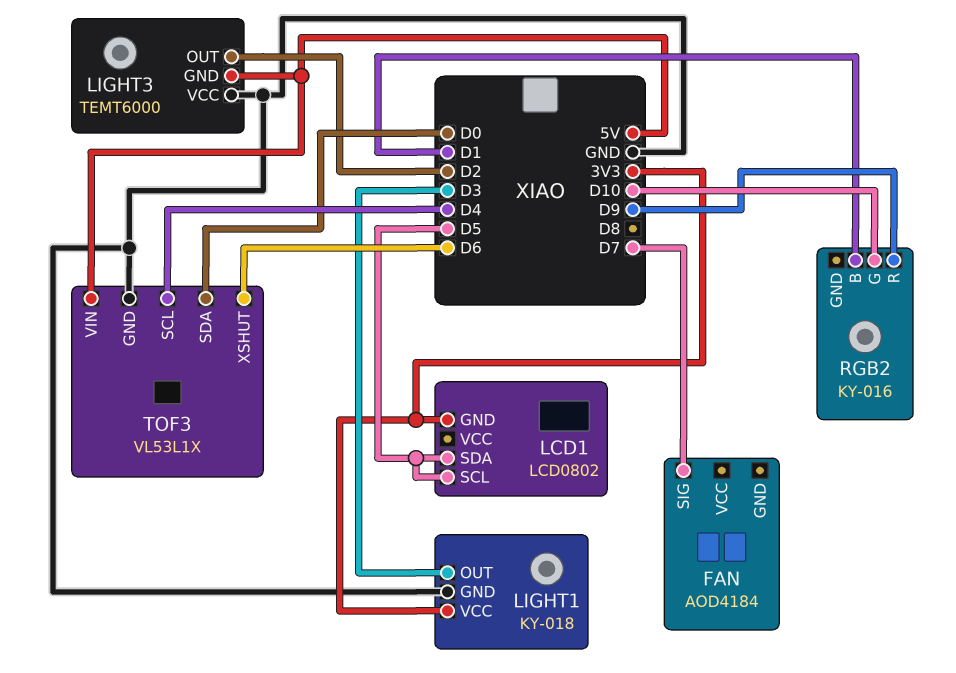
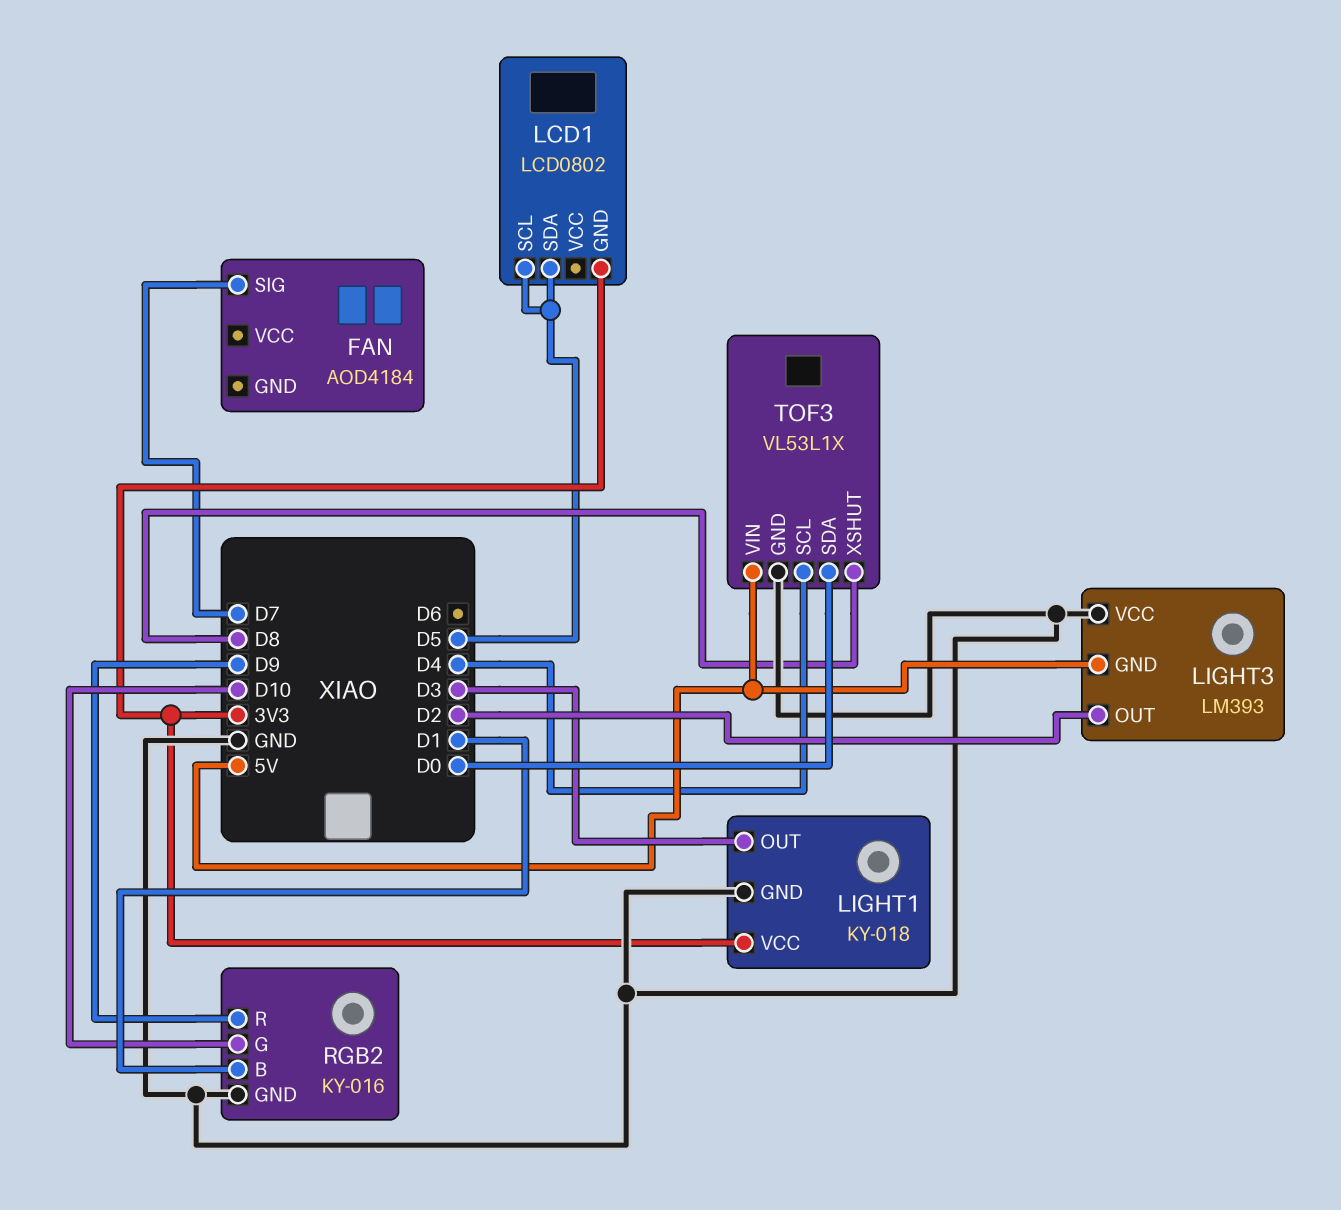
LIGHT3: TEMT6000 -> LM393
RGB2 pin GND: none -> GND
TOF3 pin XSHUT: D6 -> D8

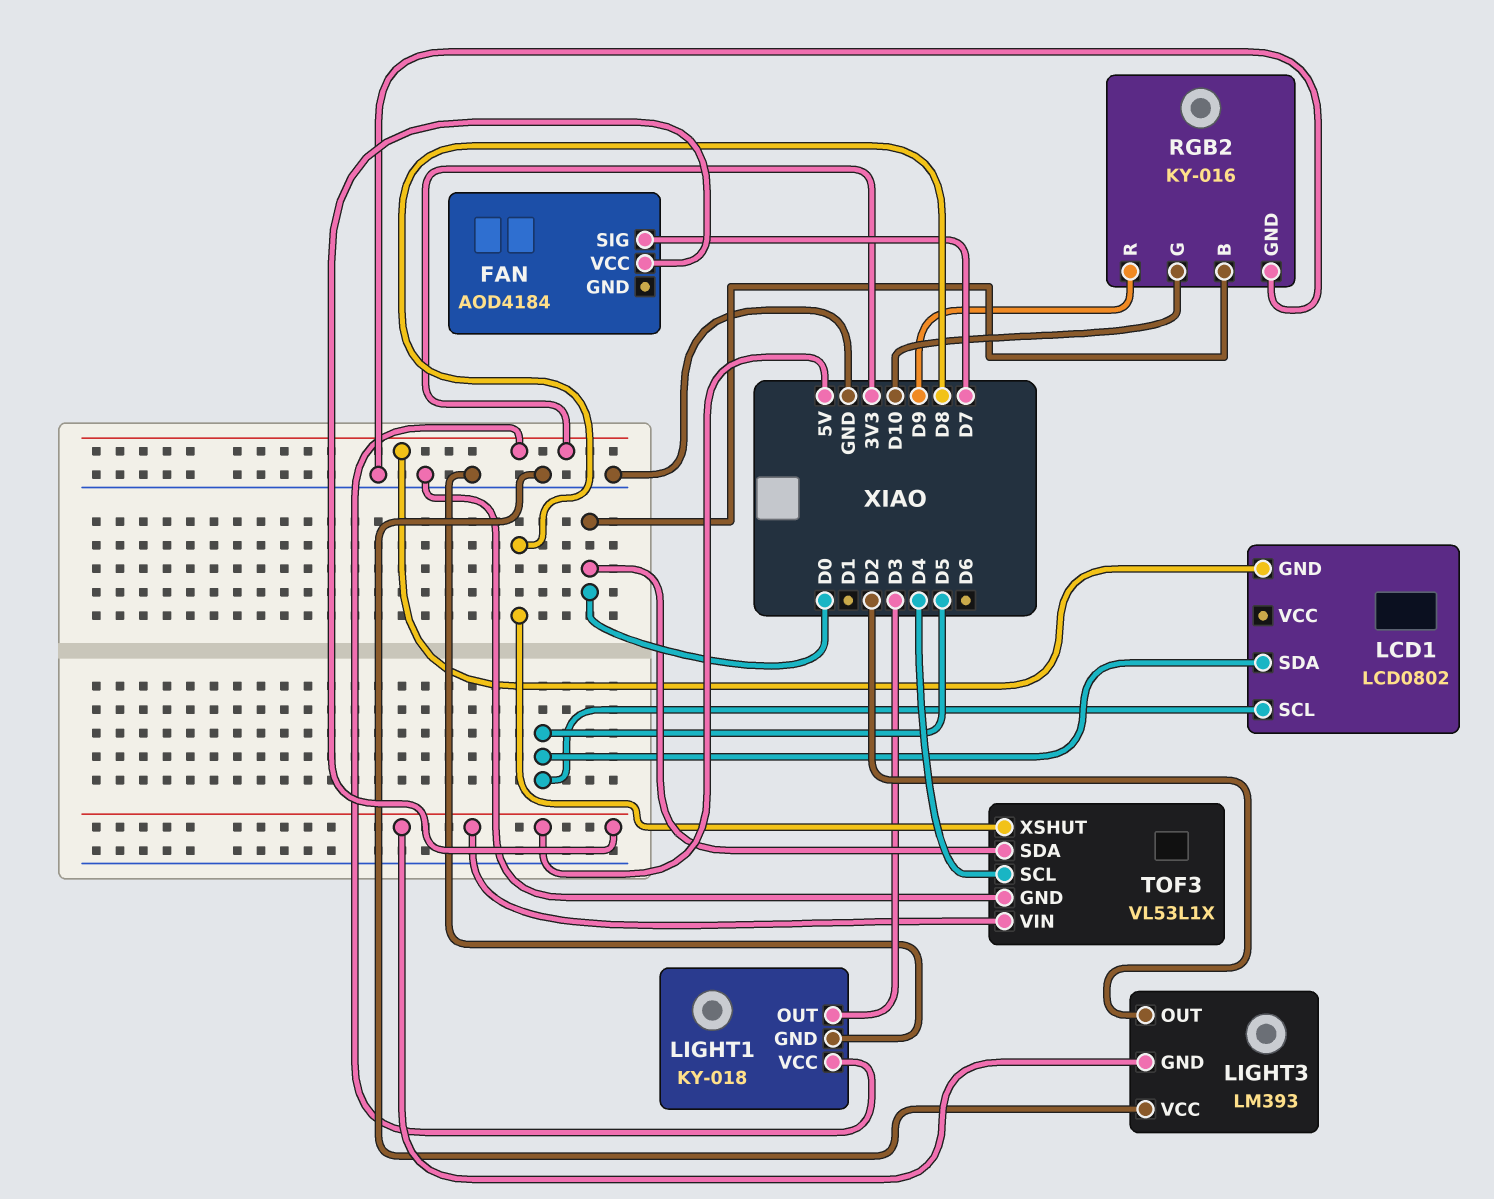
FAN pin VCC: none -> 5V
RGB2 pin B: D1 -> D0

